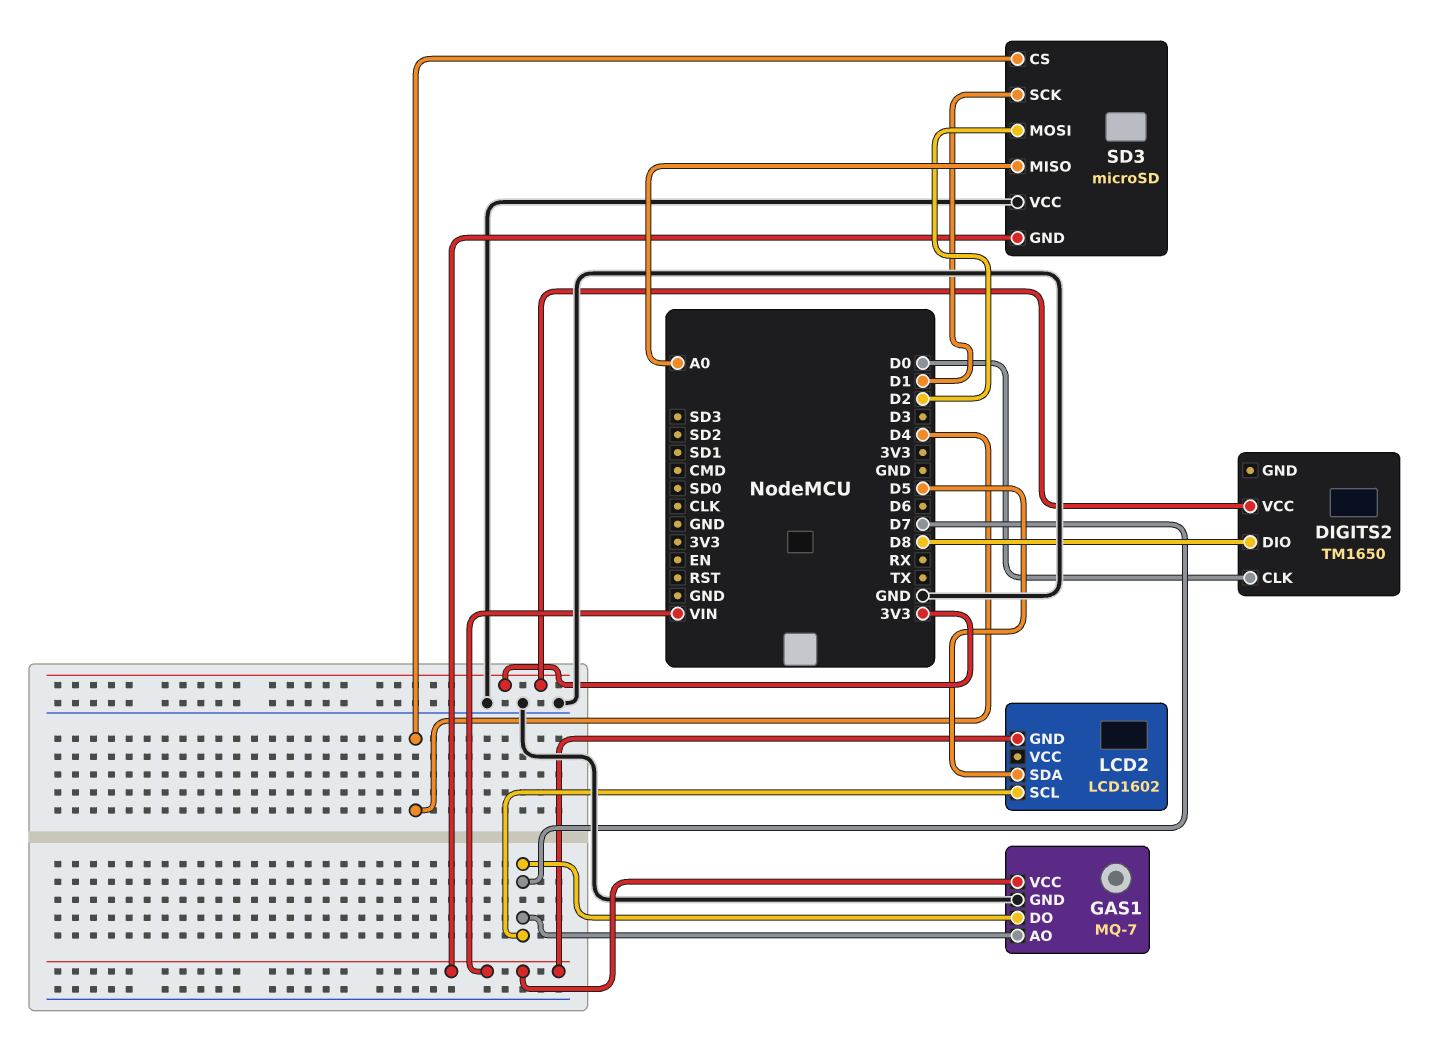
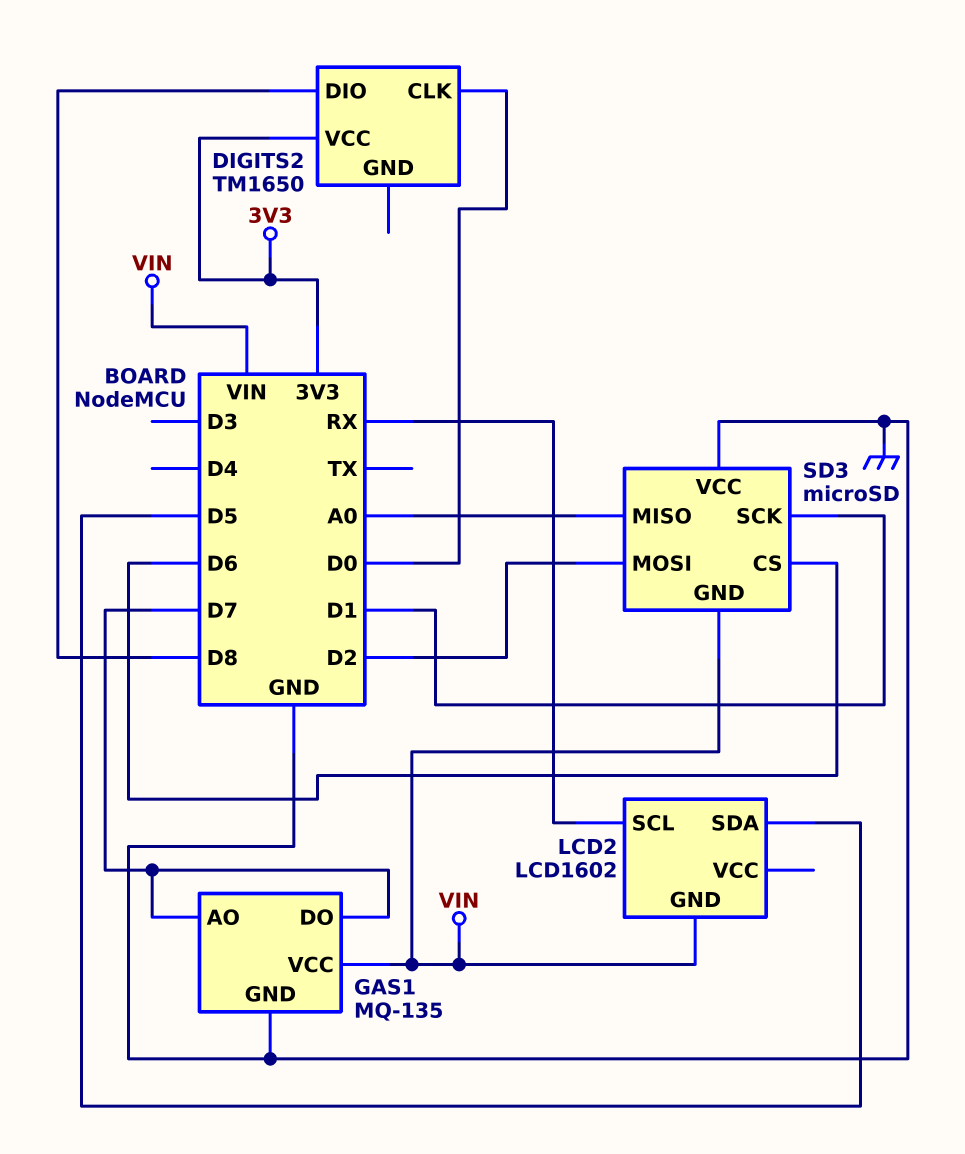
GAS1: MQ-7 -> MQ-135
LCD2 pin SCL: D7 -> RX
SD3 pin CS: D4 -> D6

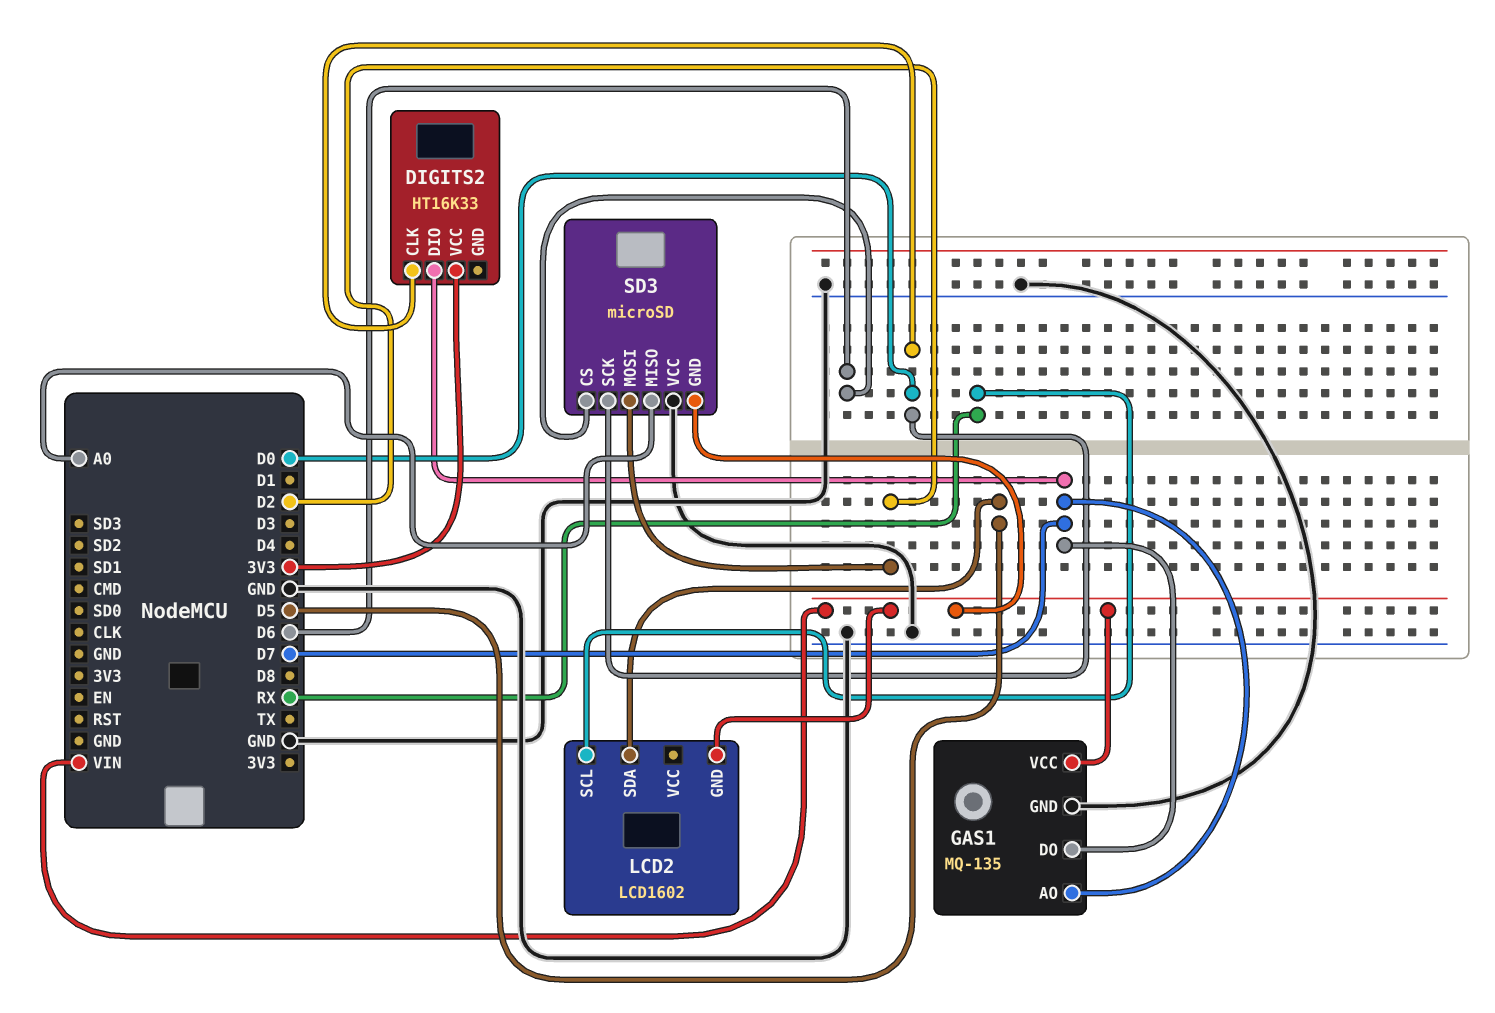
DIGITS2: TM1650 -> HT16K33
DIGITS2 pin DIO: D8 -> D7
SD3 pin SCK: D1 -> D0

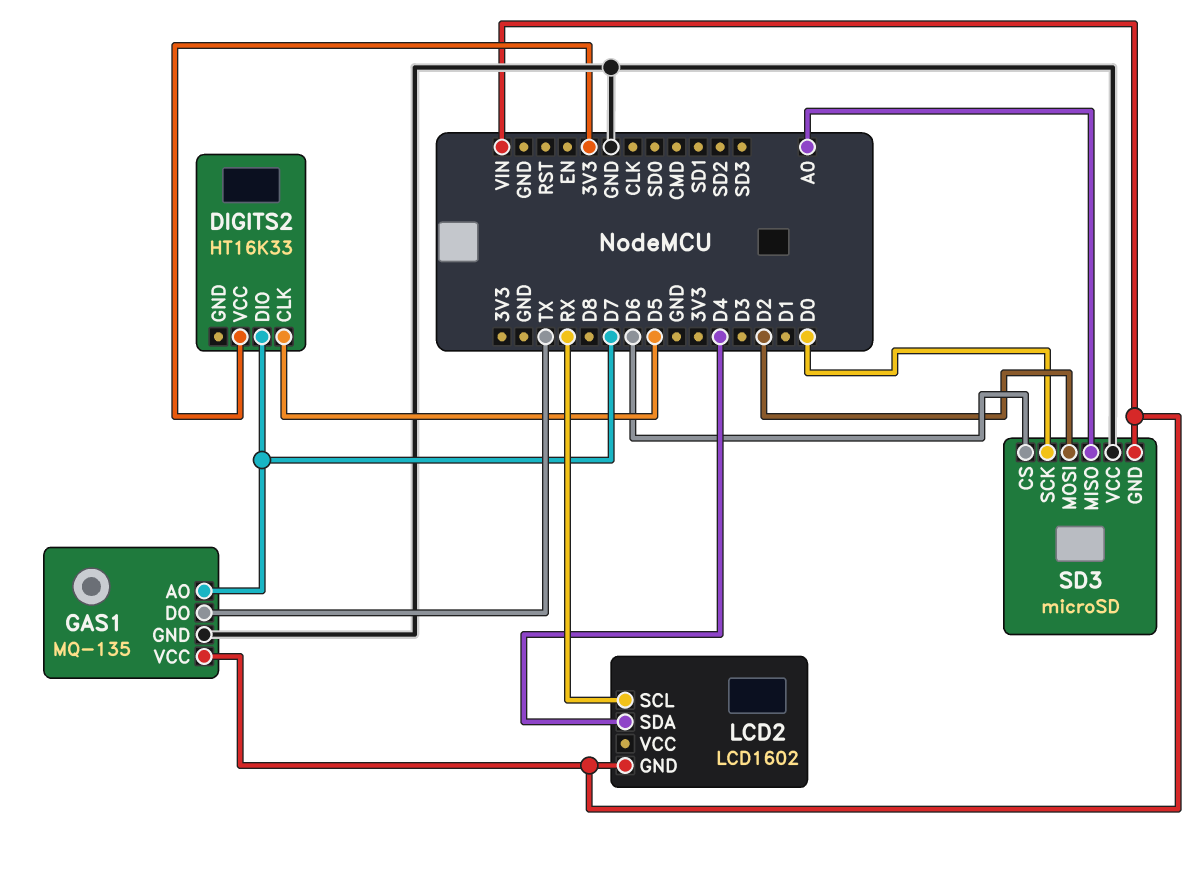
DIGITS2 pin CLK: D0 -> D5
GAS1 pin DO: D7 -> TX
LCD2 pin SDA: D5 -> D4

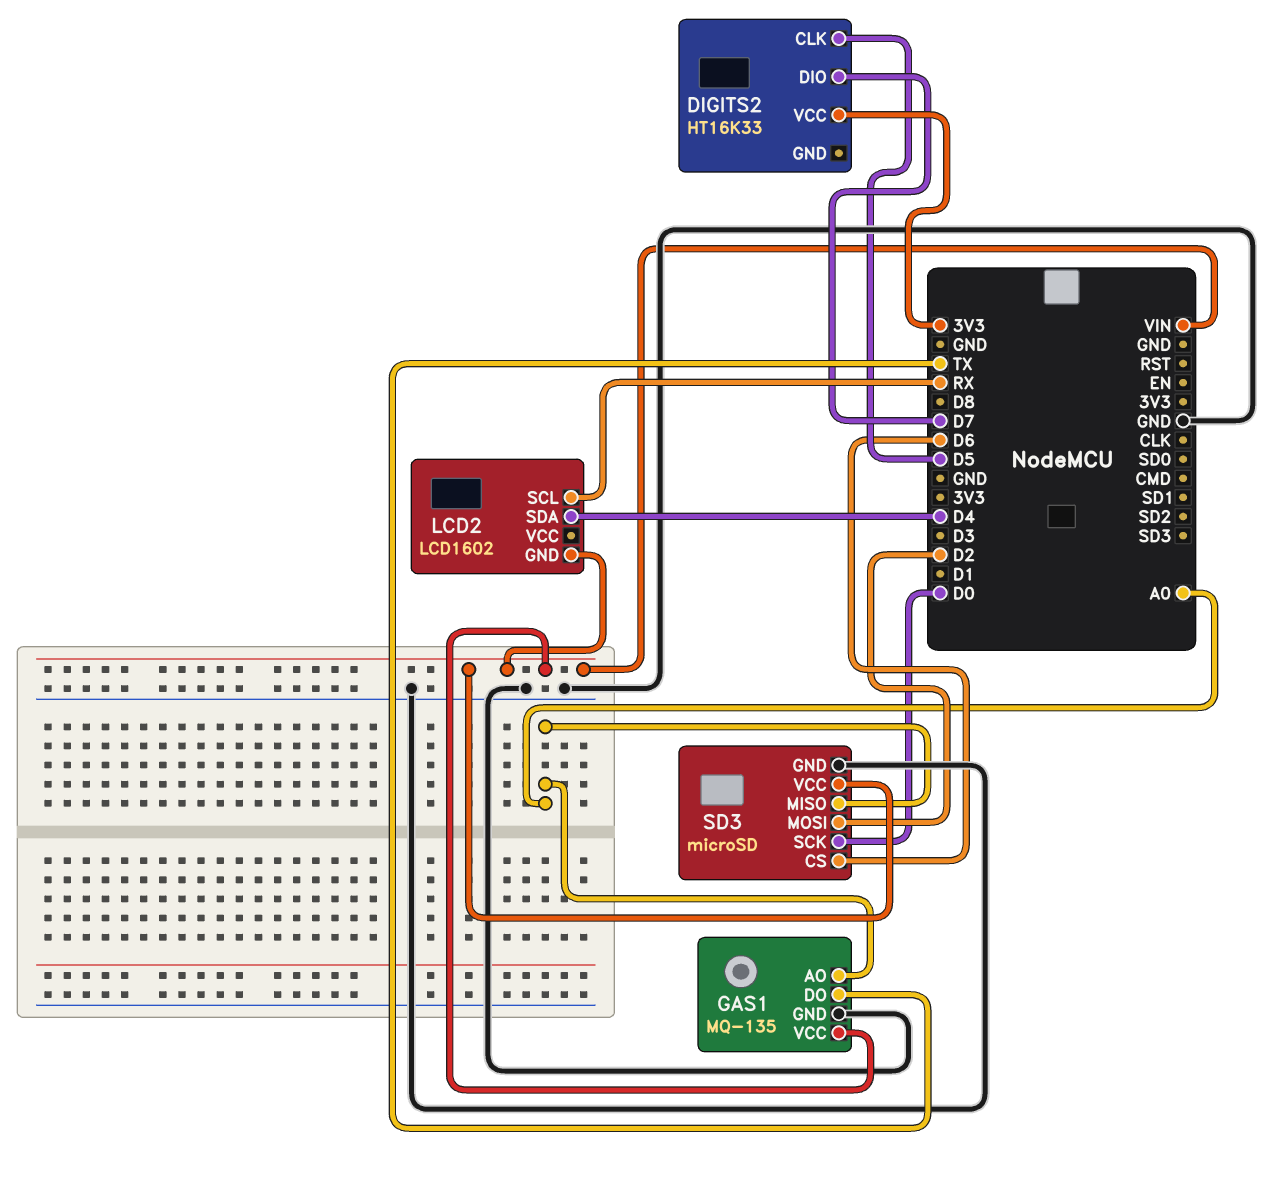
GAS1 pin AO: D7 -> A0
SD3 pin GND: VIN -> GND
SD3 pin VCC: GND -> VIN

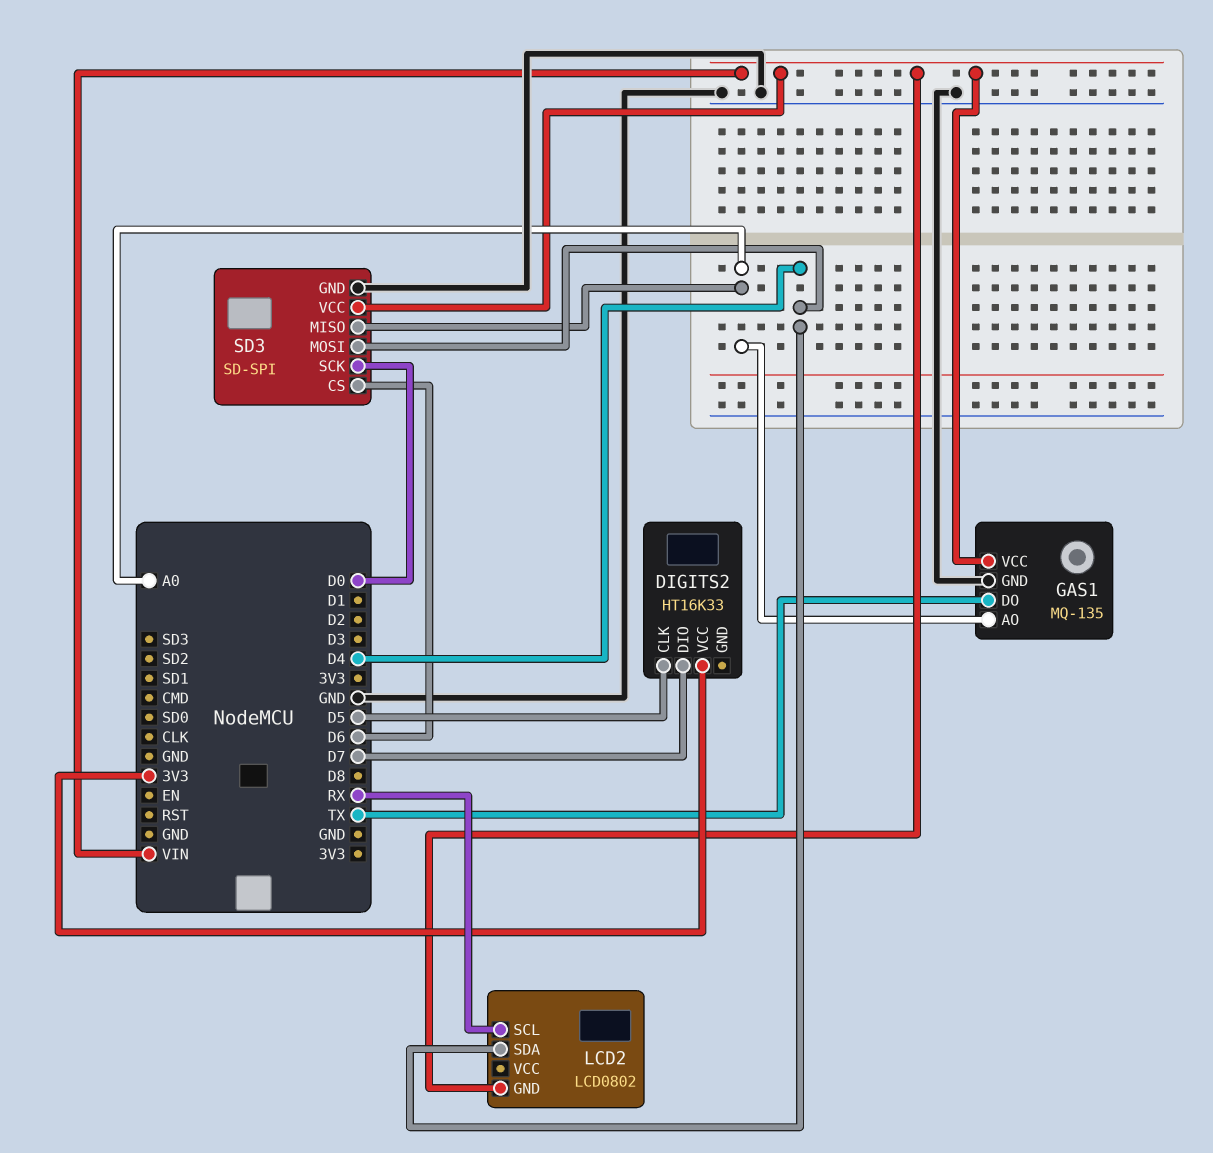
LCD2: LCD1602 -> LCD0802
SD3: microSD -> SD-SPI
SD3 pin MOSI: D2 -> D4

